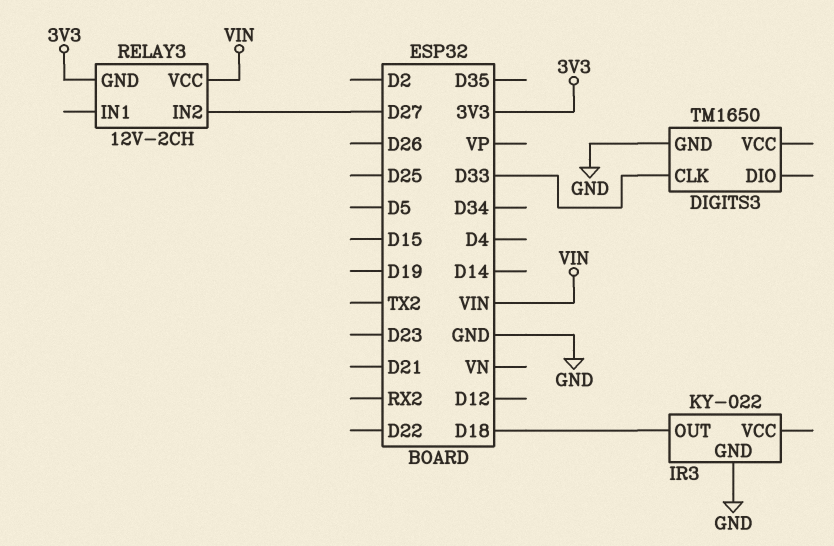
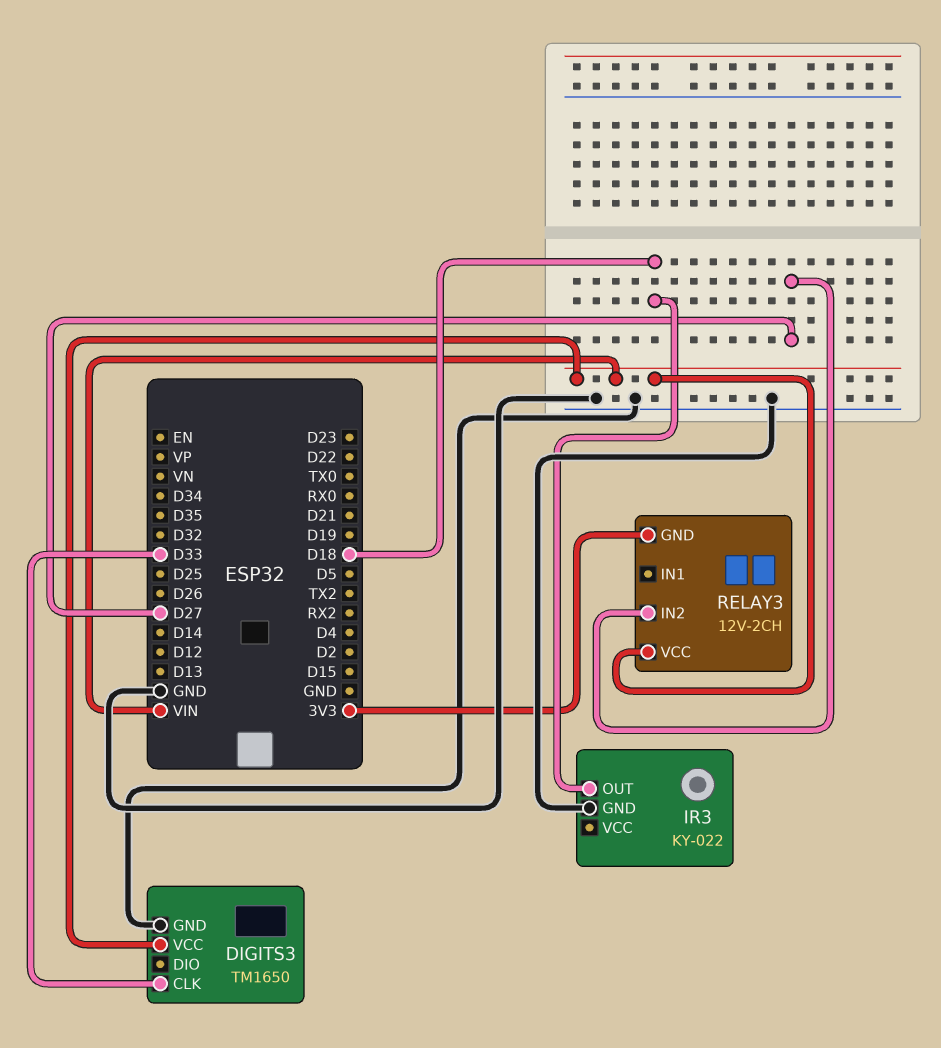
DIGITS3 pin VCC: none -> VIN

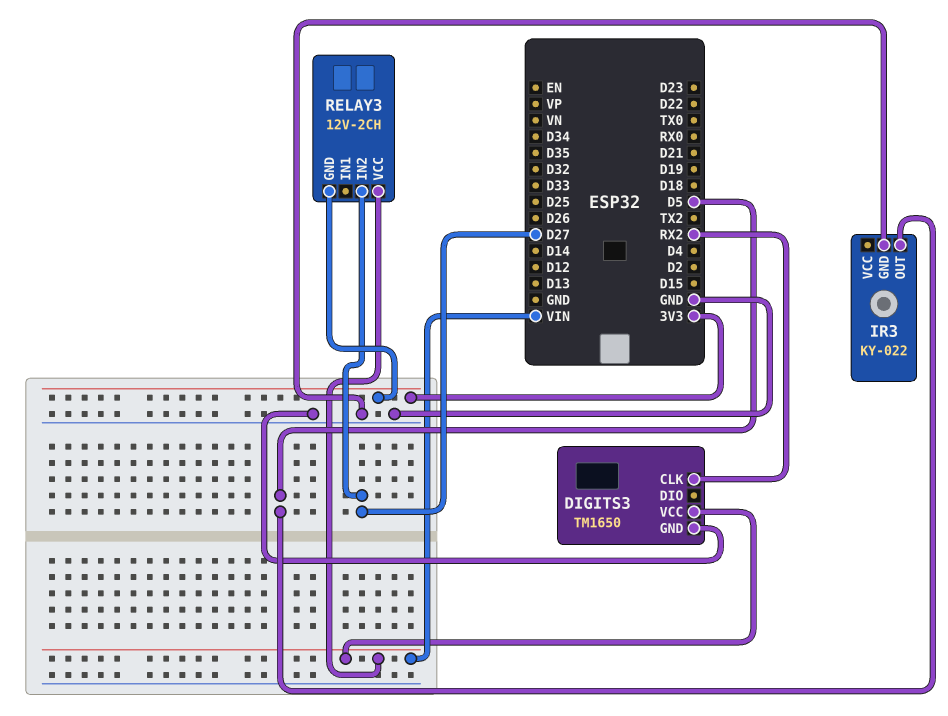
DIGITS3 pin CLK: D33 -> RX2
IR3 pin OUT: D18 -> D5

